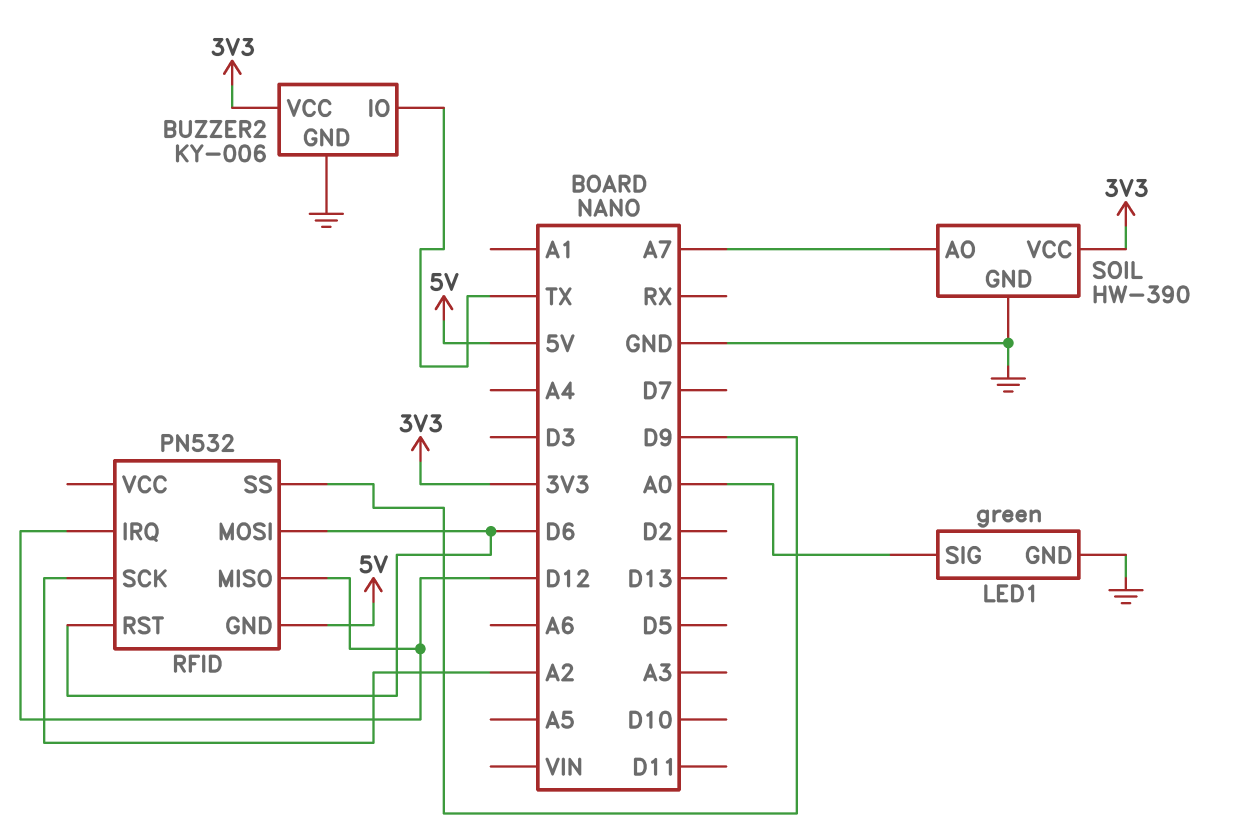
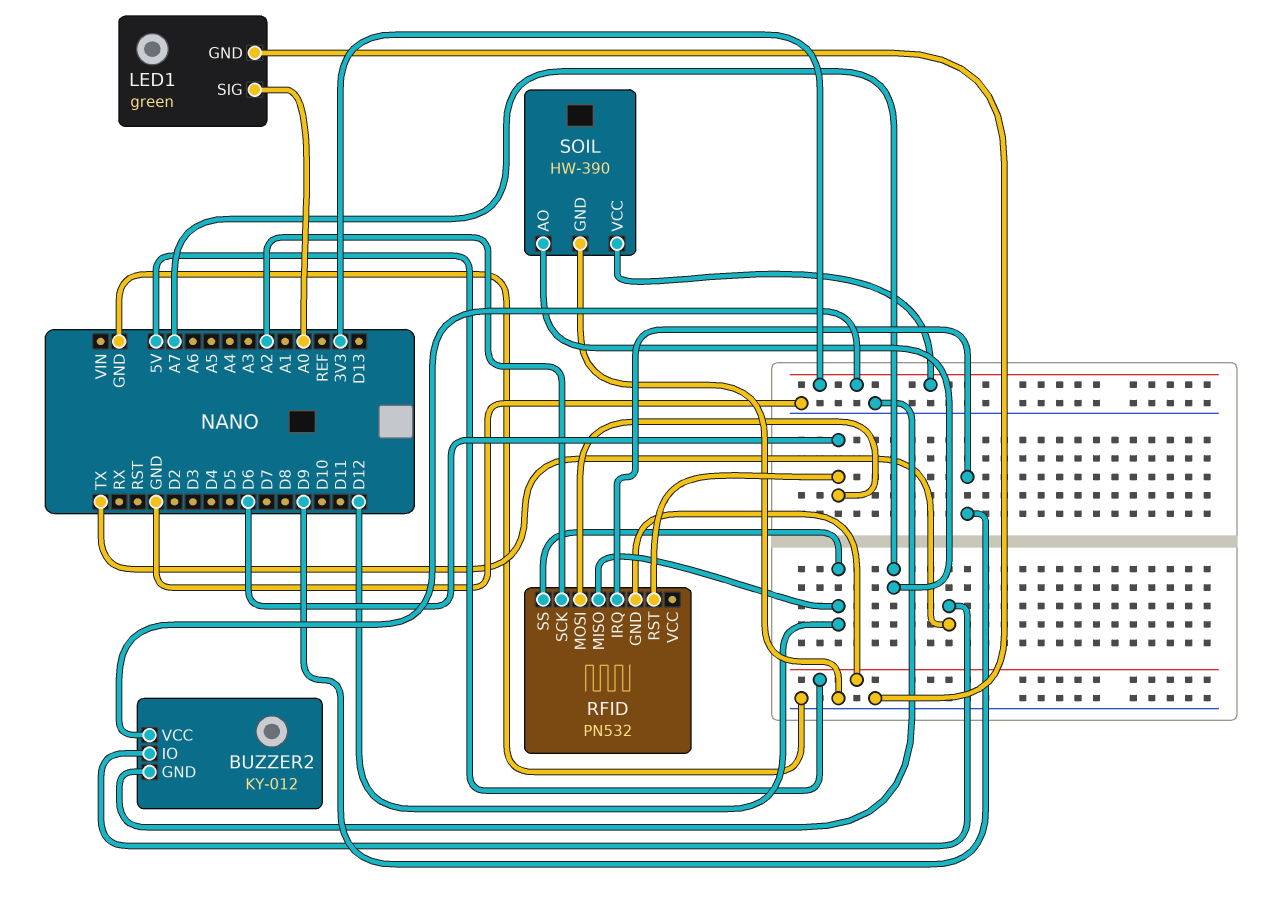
BUZZER2: KY-006 -> KY-012
RFID pin IRQ: D12 -> D9
RFID pin SS: D9 -> D12

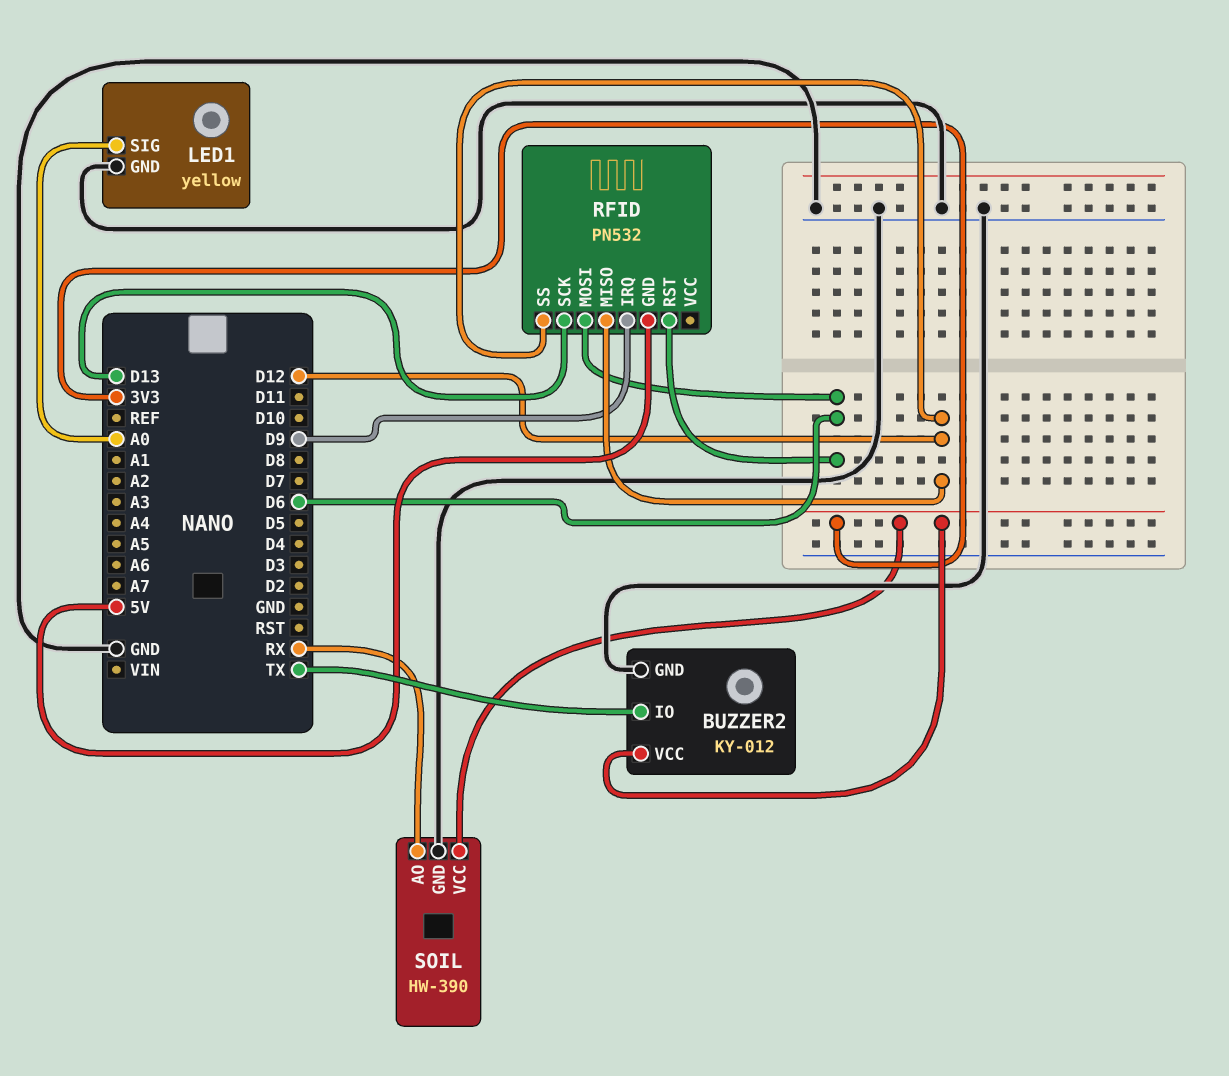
LED1: green -> yellow
RFID pin SCK: A2 -> D13
SOIL pin AO: A7 -> RX

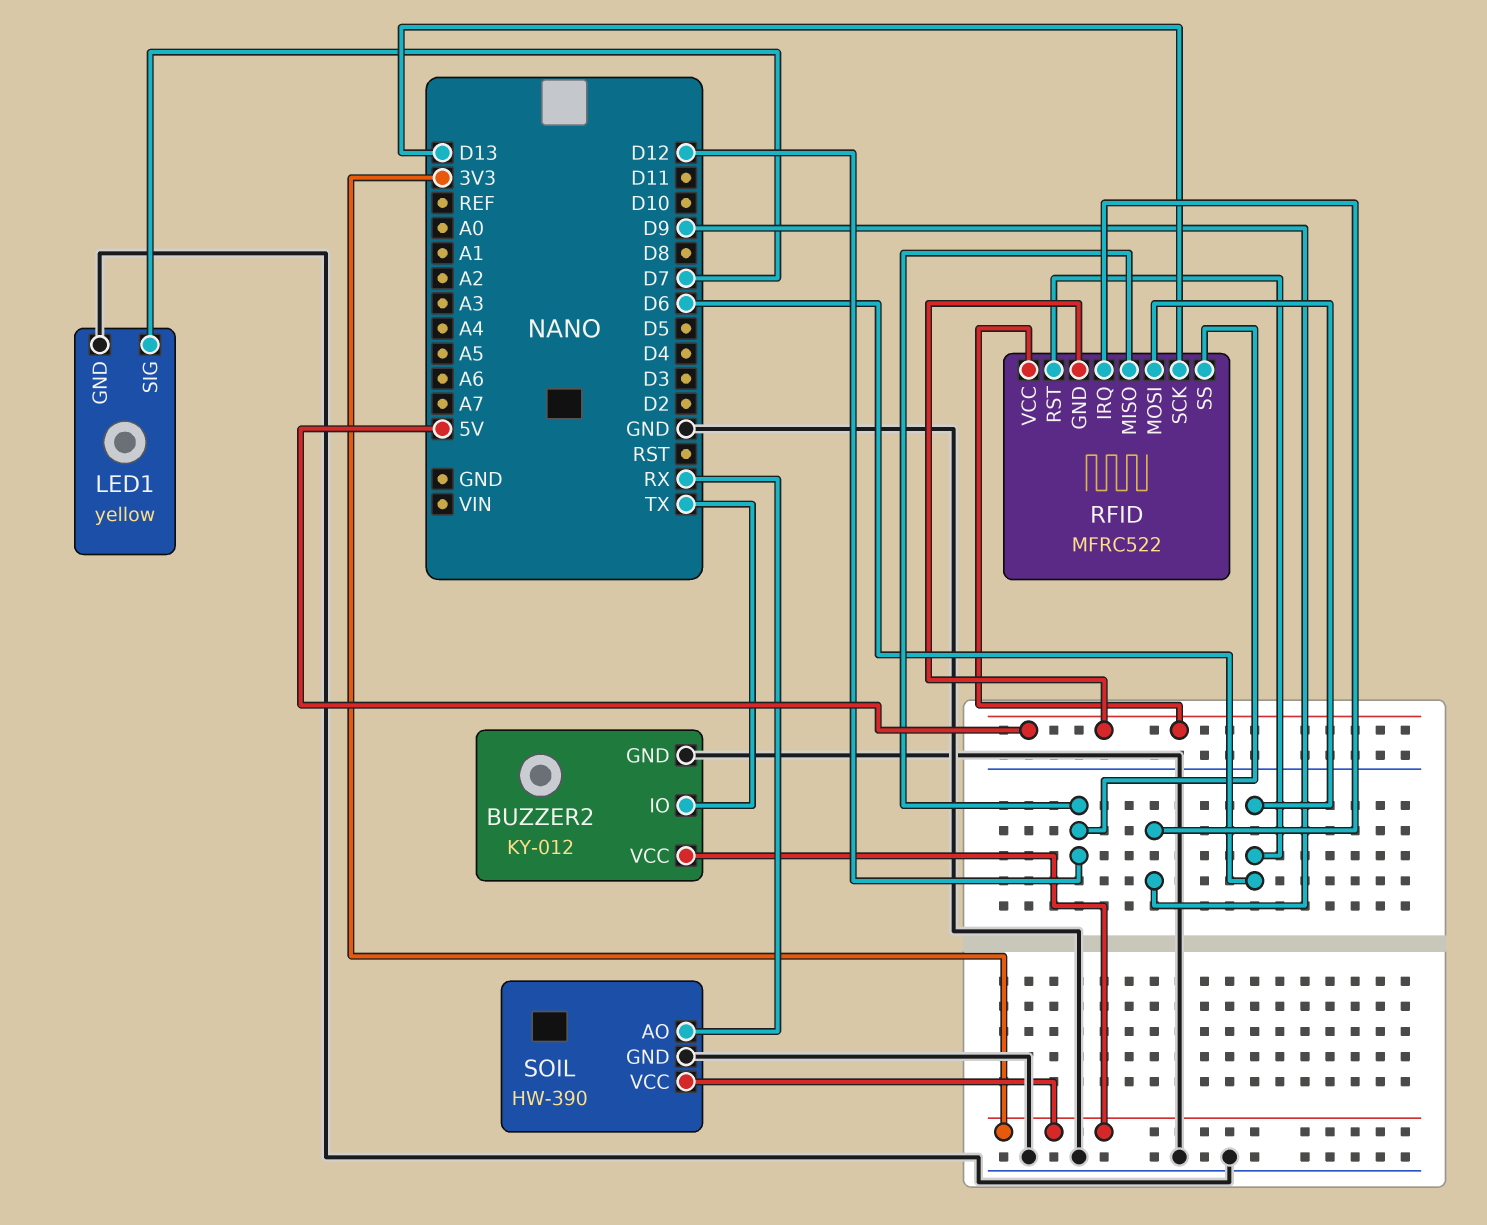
LED1 pin SIG: A0 -> D7
RFID: PN532 -> MFRC522
RFID pin VCC: none -> 5V

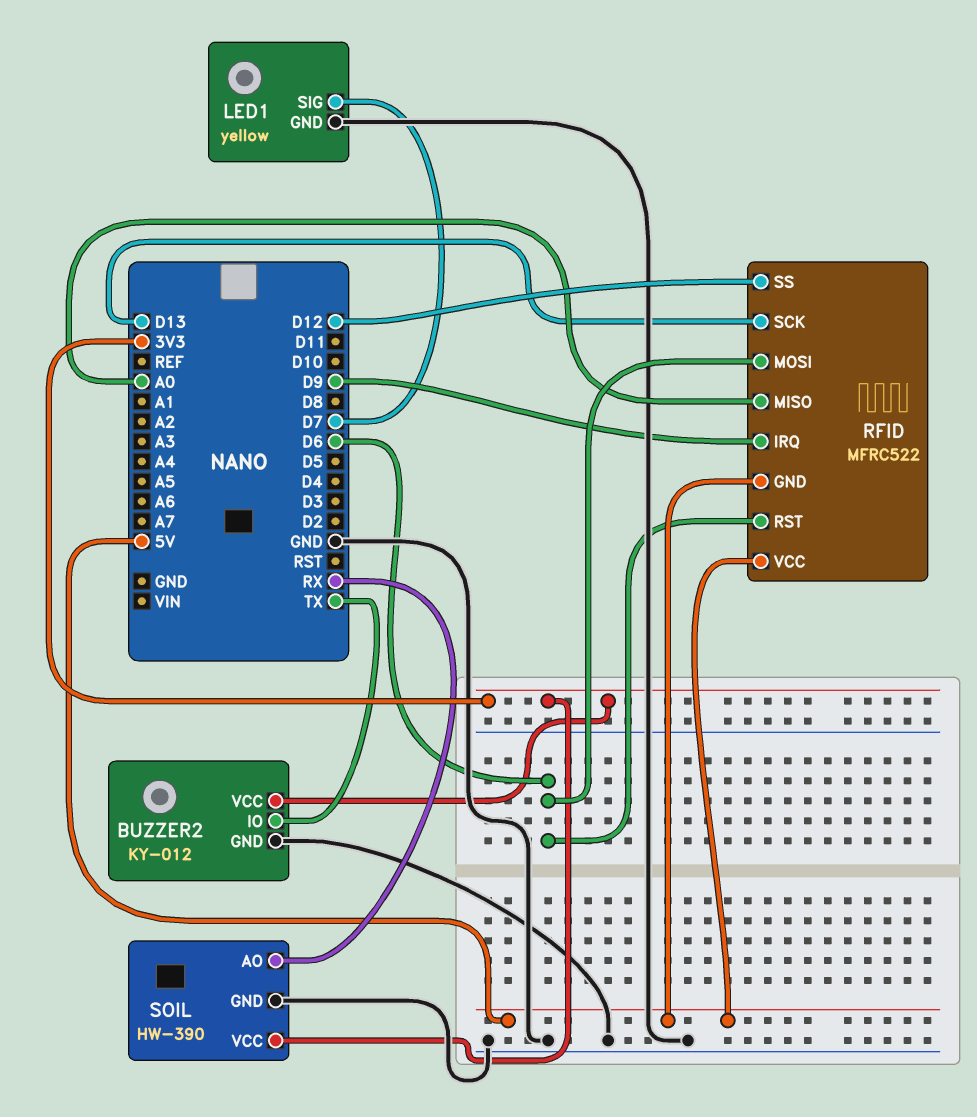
RFID pin MISO: D12 -> A0

